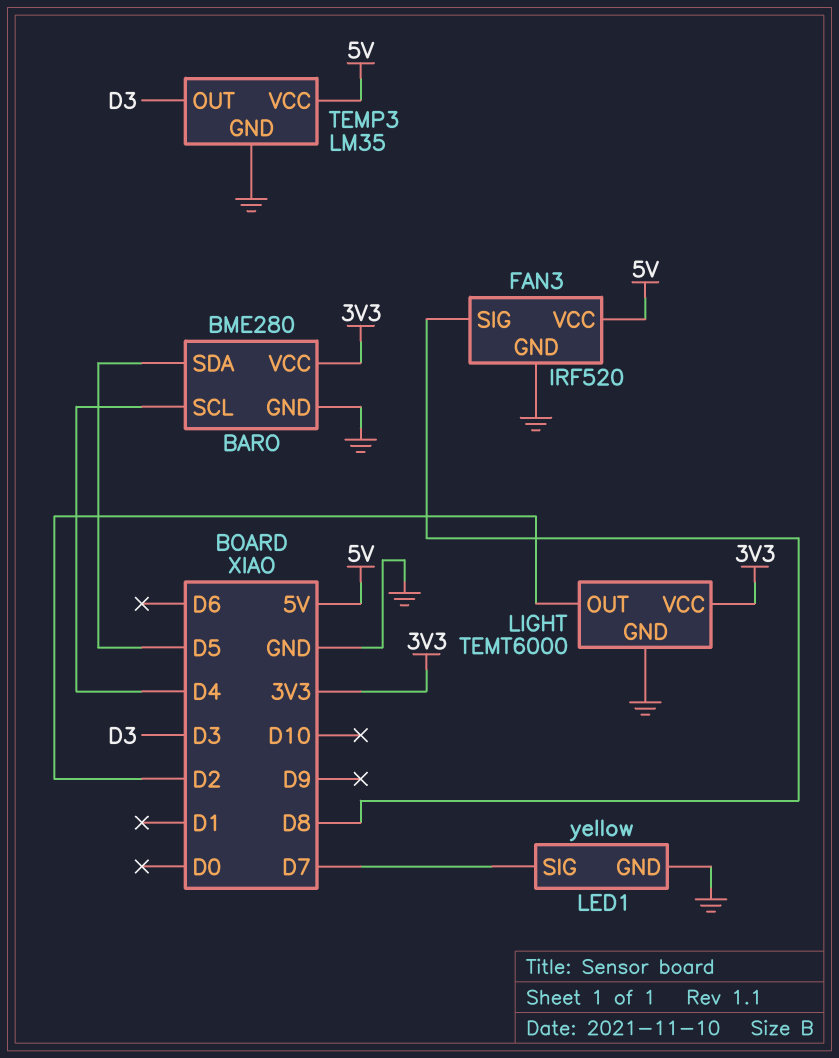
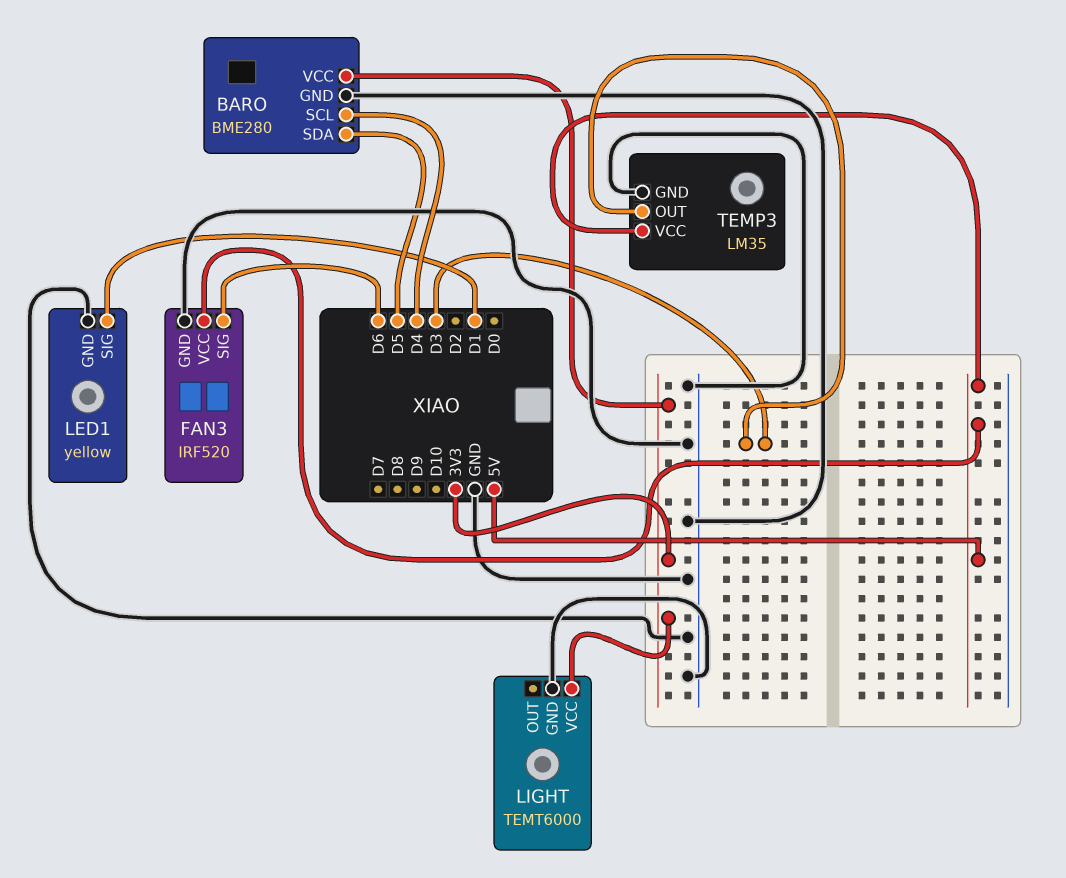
FAN3 pin SIG: D8 -> D6
LED1 pin SIG: D7 -> D1
LIGHT pin OUT: D2 -> none

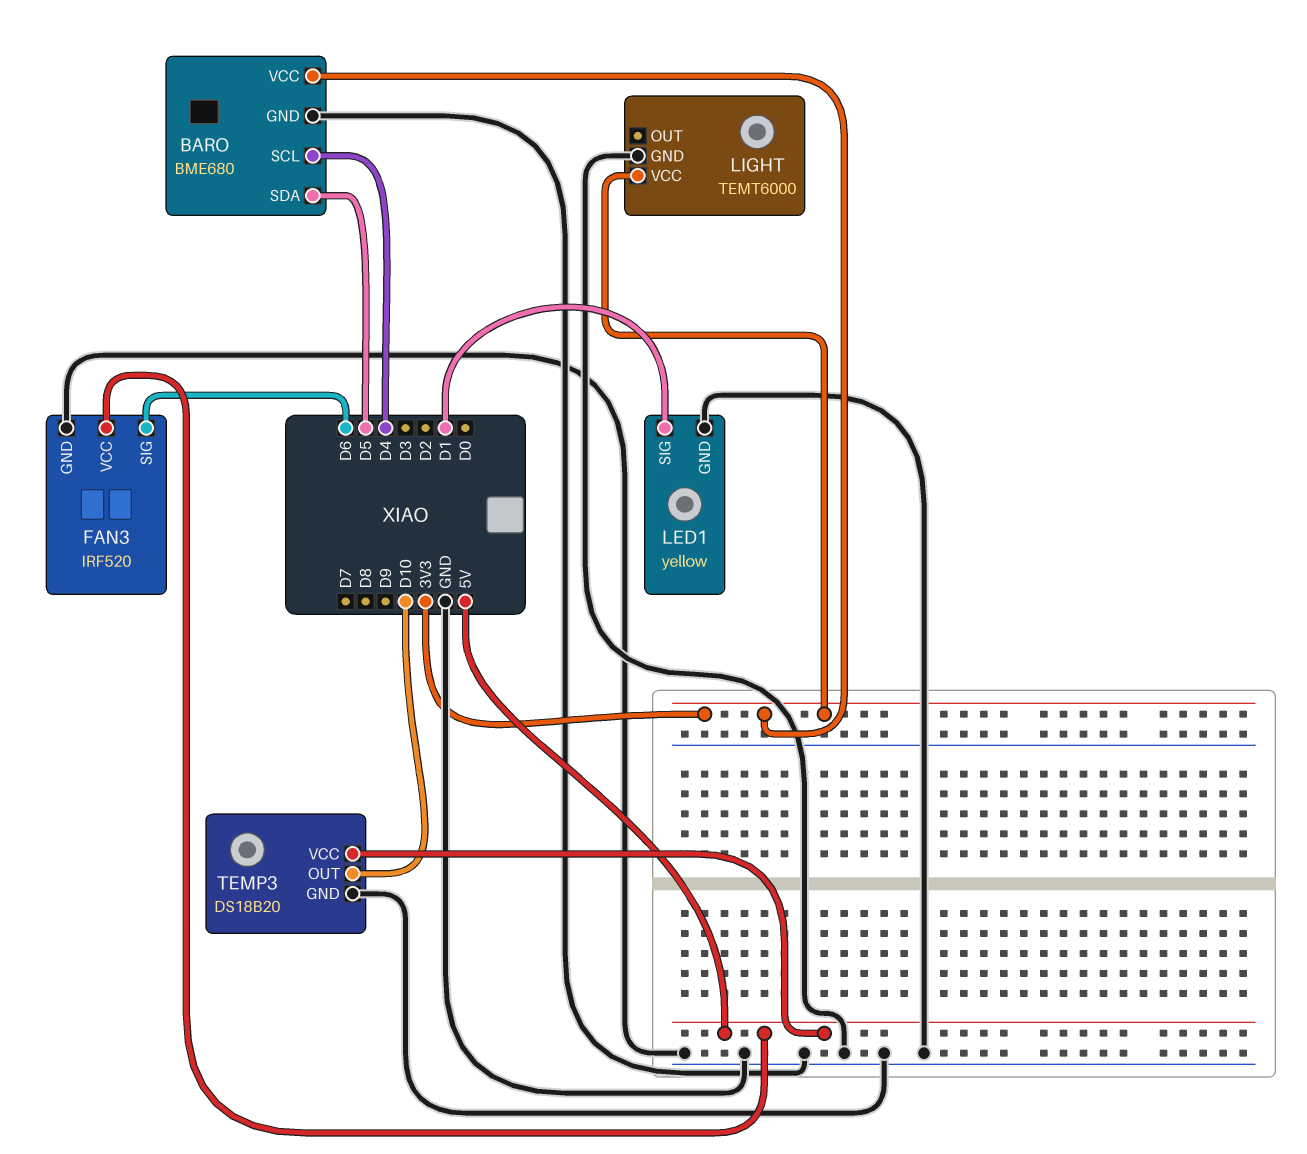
BARO: BME280 -> BME680
TEMP3: LM35 -> DS18B20
TEMP3 pin OUT: D3 -> D10

